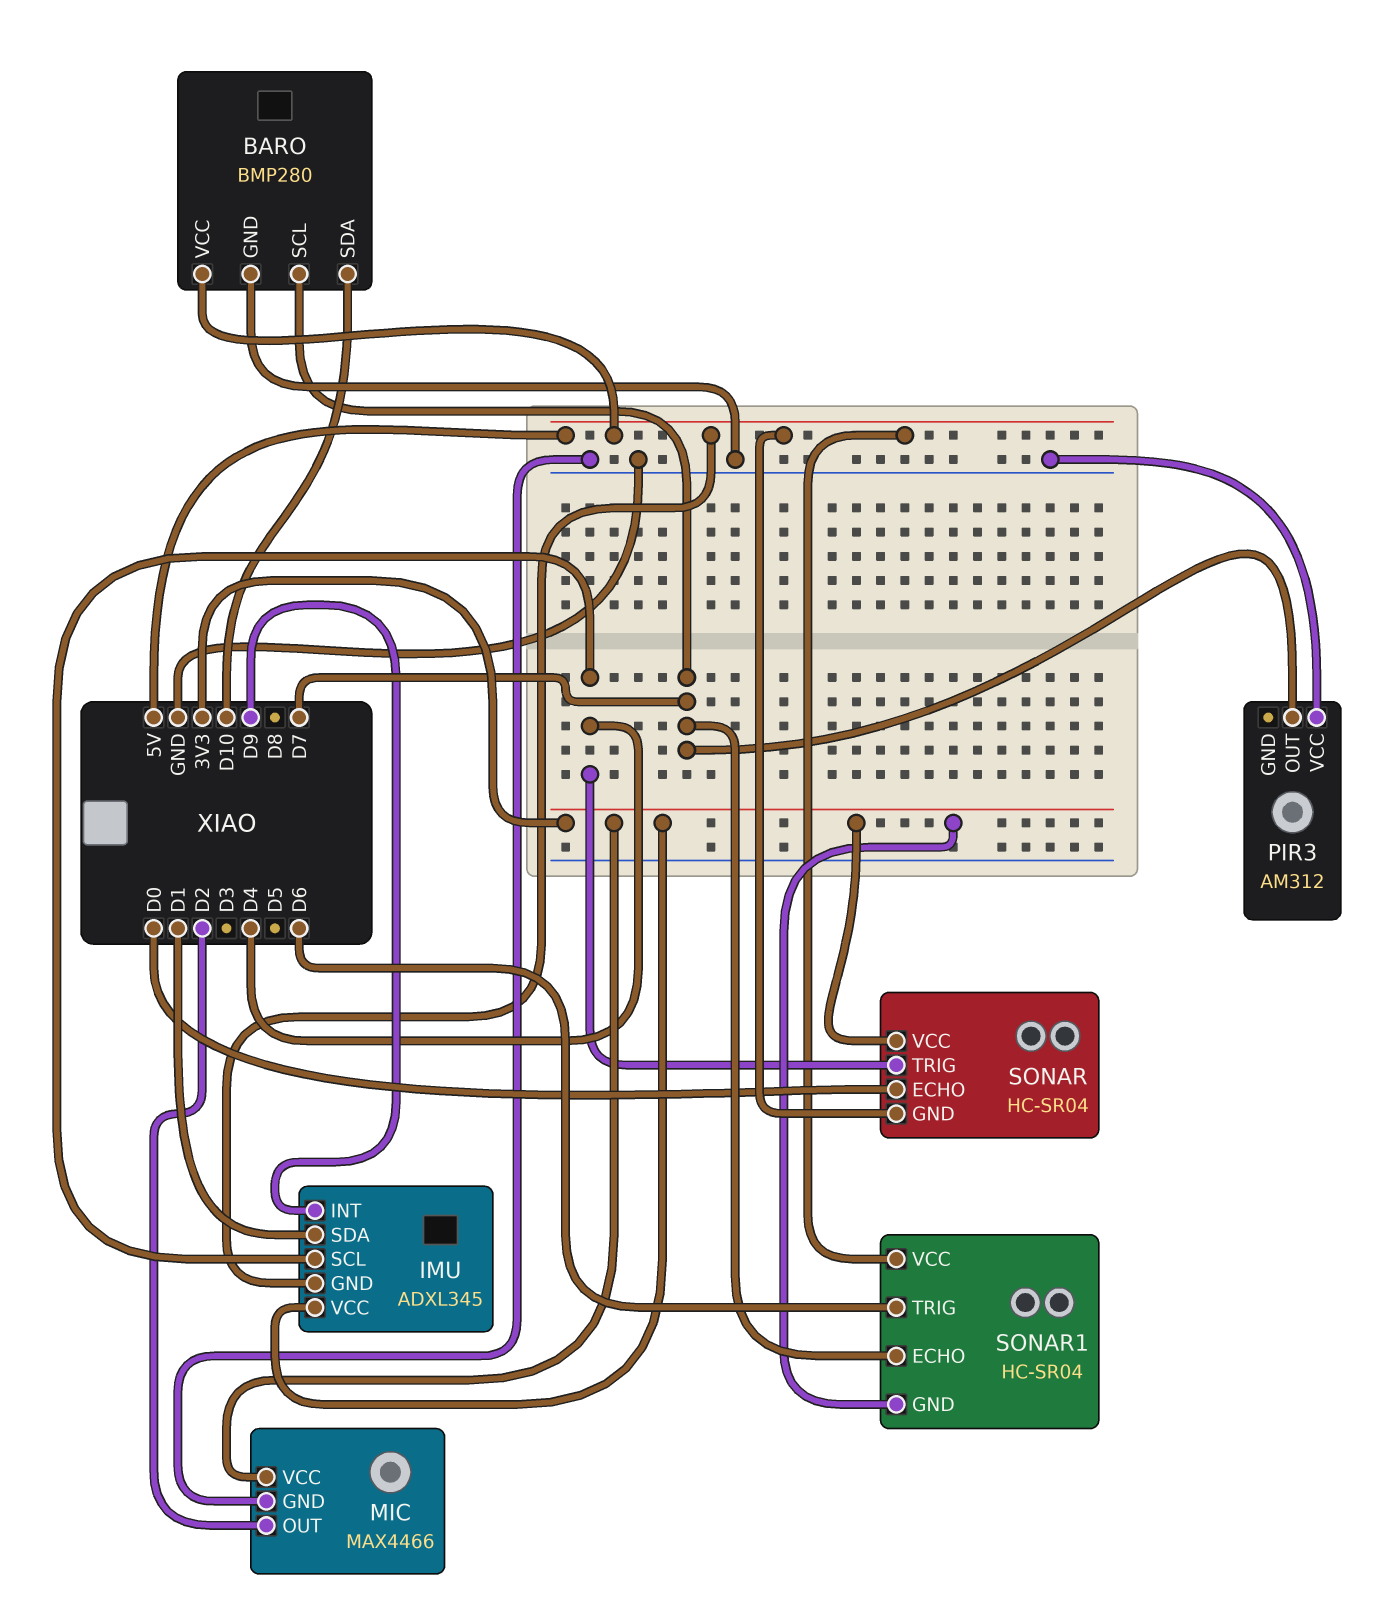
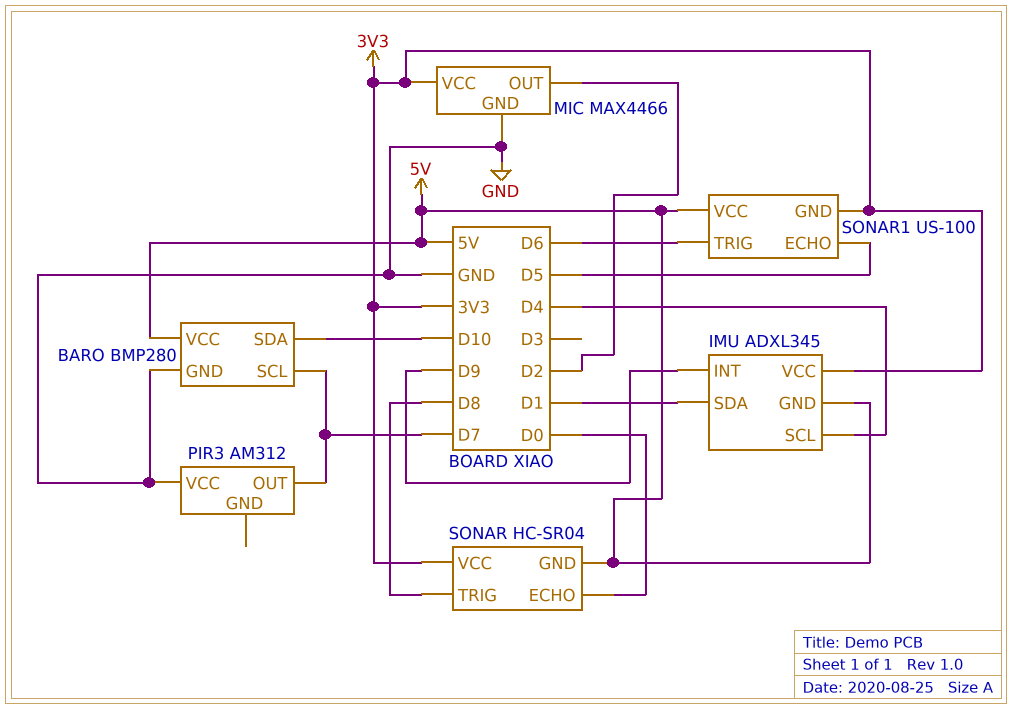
SONAR pin TRIG: D4 -> D8
SONAR1: HC-SR04 -> US-100
SONAR1 pin ECHO: D7 -> D5

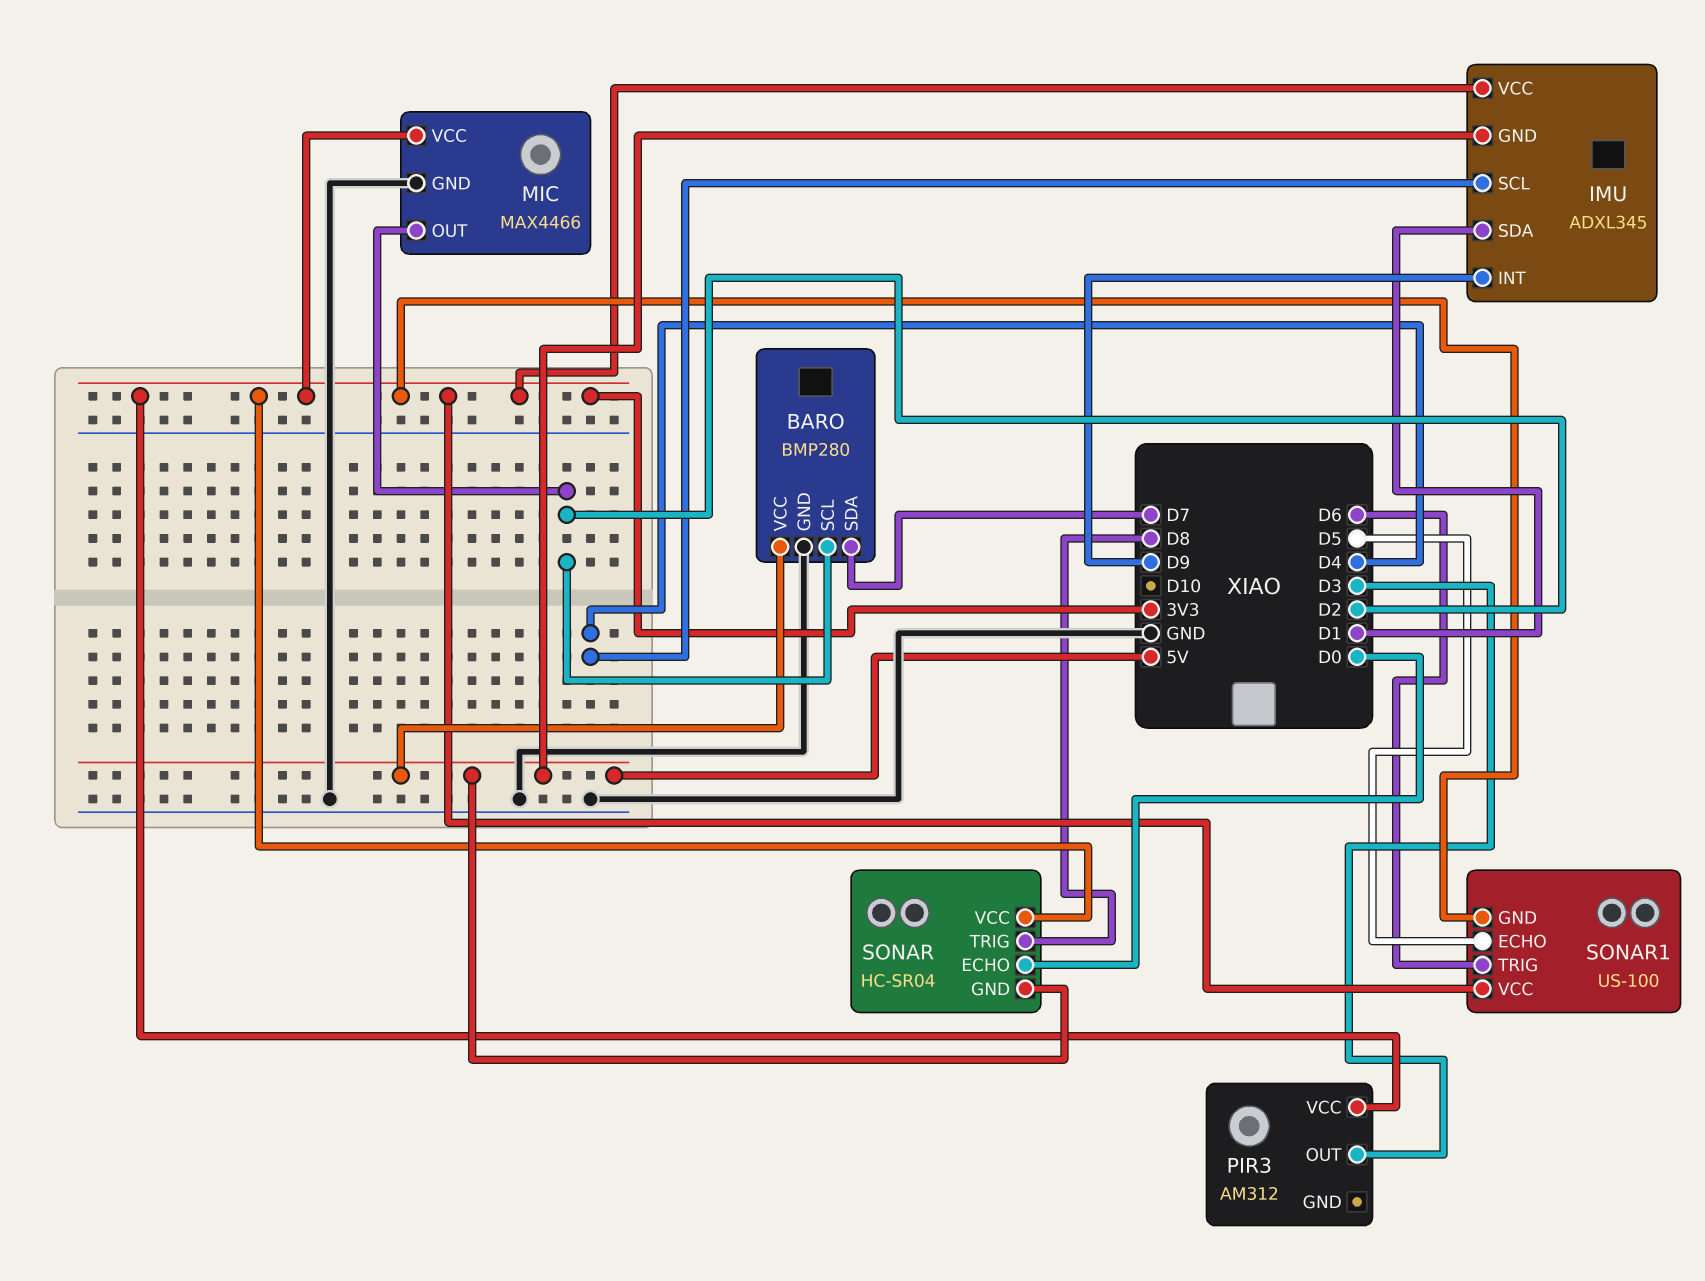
BARO pin SCL: D7 -> D2
BARO pin SDA: D10 -> D7
PIR3 pin OUT: D7 -> D3
PIR3 pin VCC: GND -> 3V3
SONAR1 pin VCC: 5V -> 3V3

